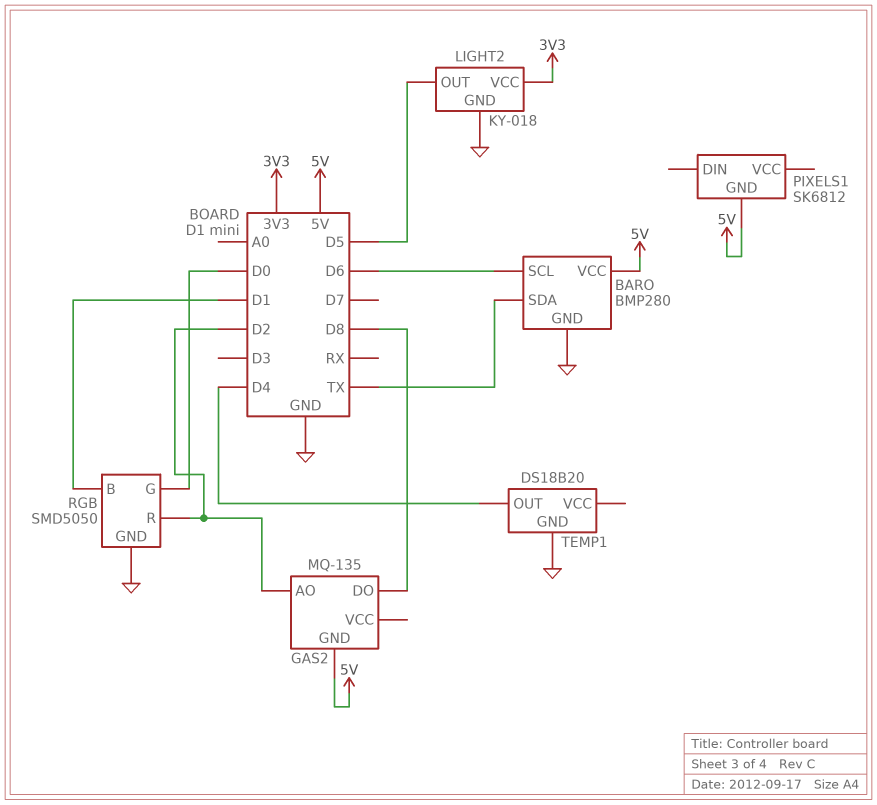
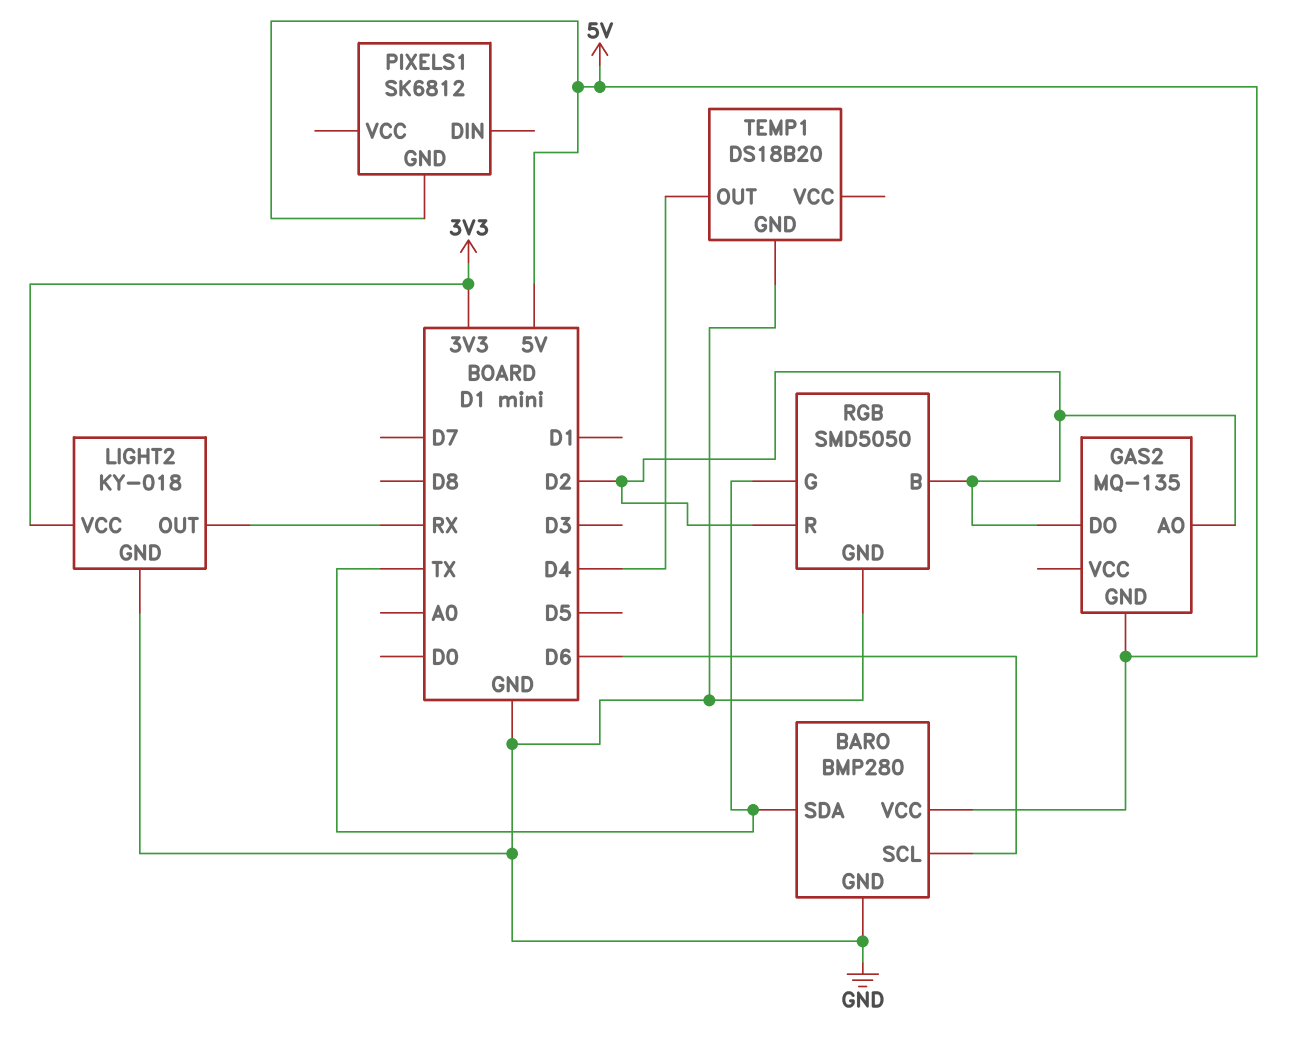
GAS2 pin DO: D8 -> D2
LIGHT2 pin OUT: D5 -> RX
RGB pin B: D1 -> D2
RGB pin G: D0 -> TX

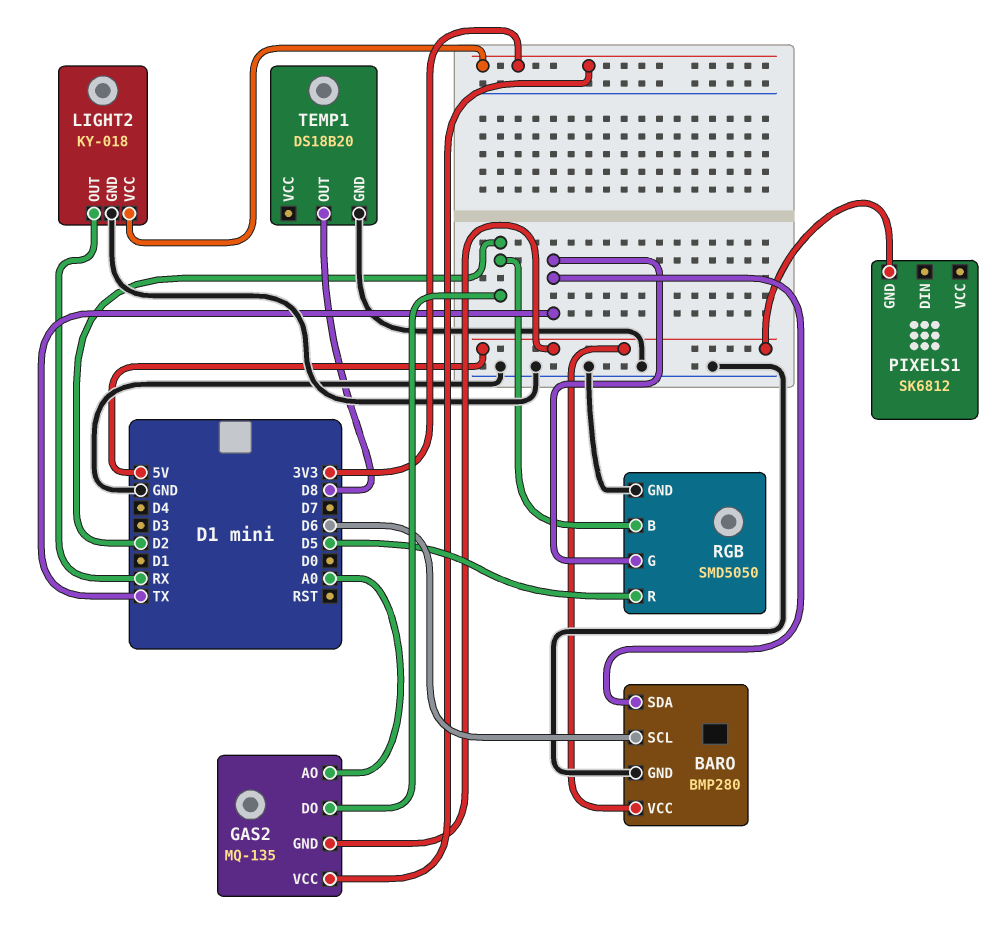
GAS2 pin AO: D2 -> A0
GAS2 pin VCC: none -> 3V3
RGB pin R: D2 -> D5
TEMP1 pin OUT: D4 -> D8

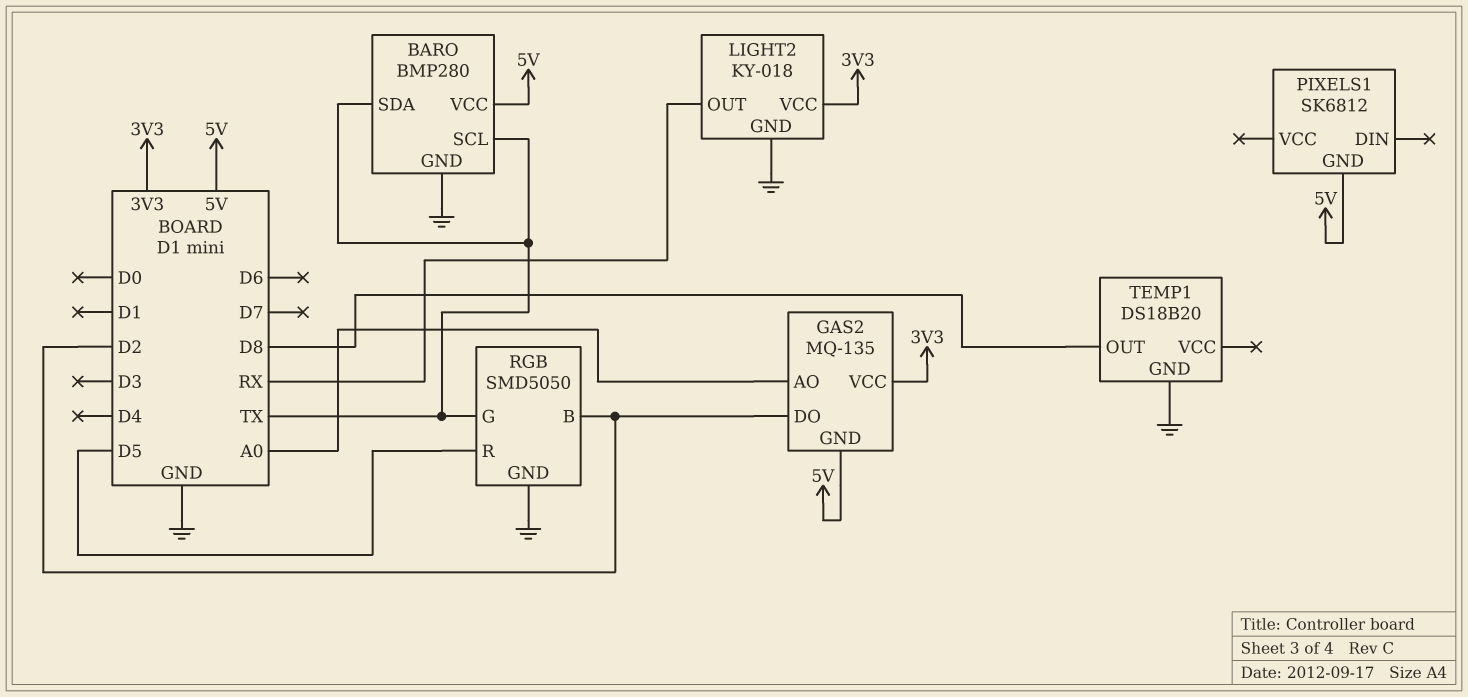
BARO pin SCL: D6 -> TX

